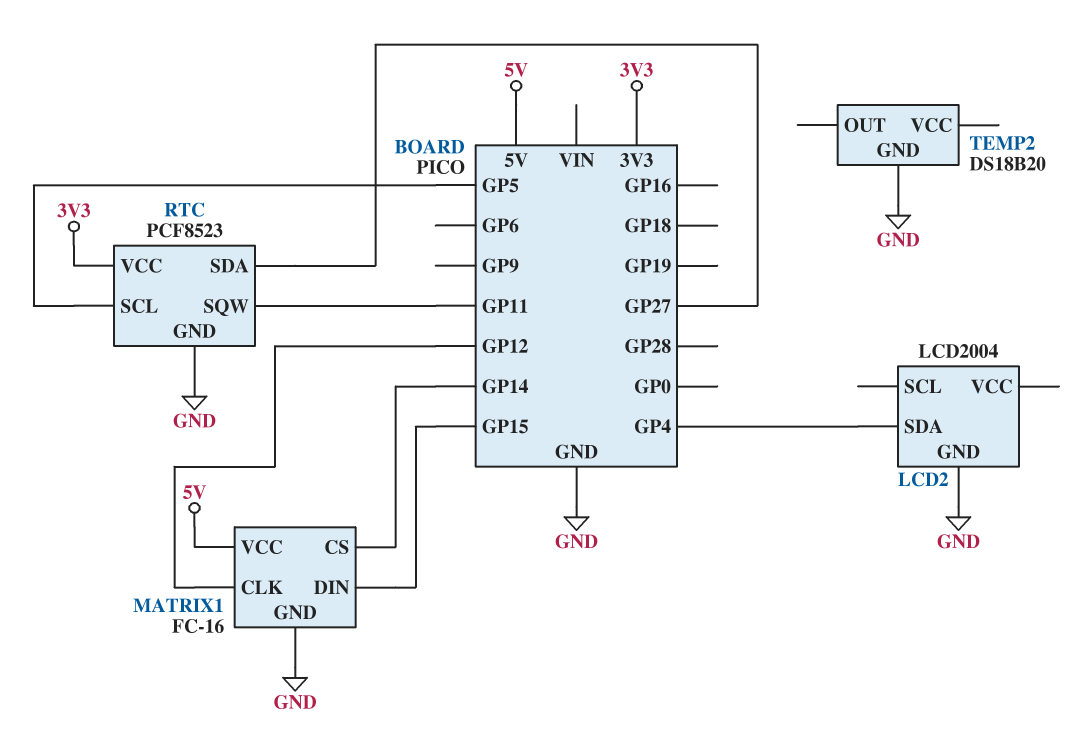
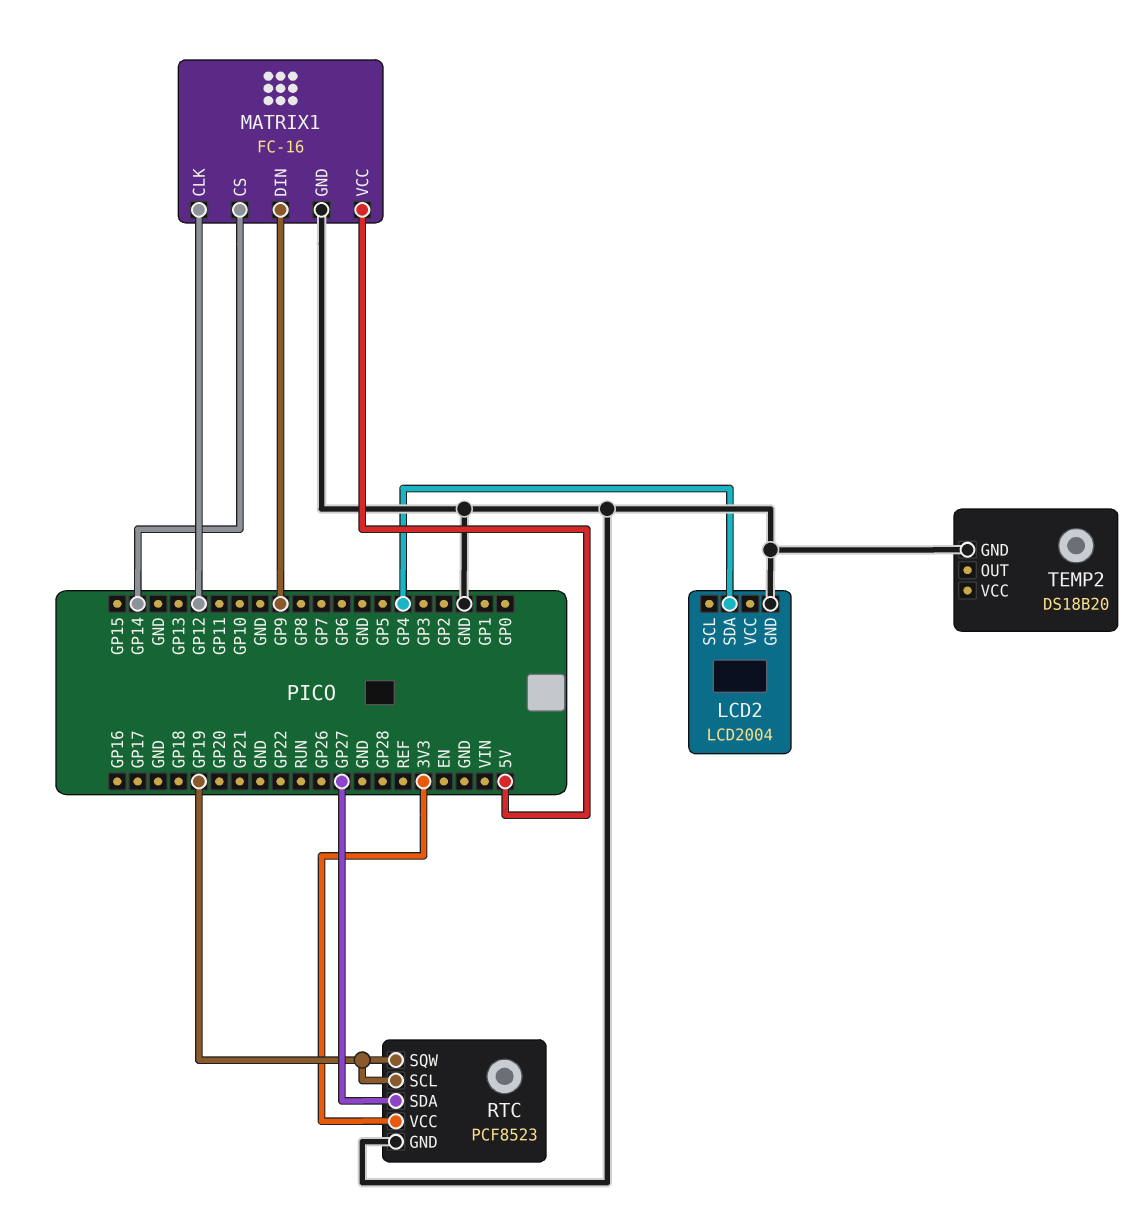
MATRIX1 pin DIN: GP15 -> GP9
RTC pin SCL: GP5 -> GP19
RTC pin SQW: GP11 -> GP19

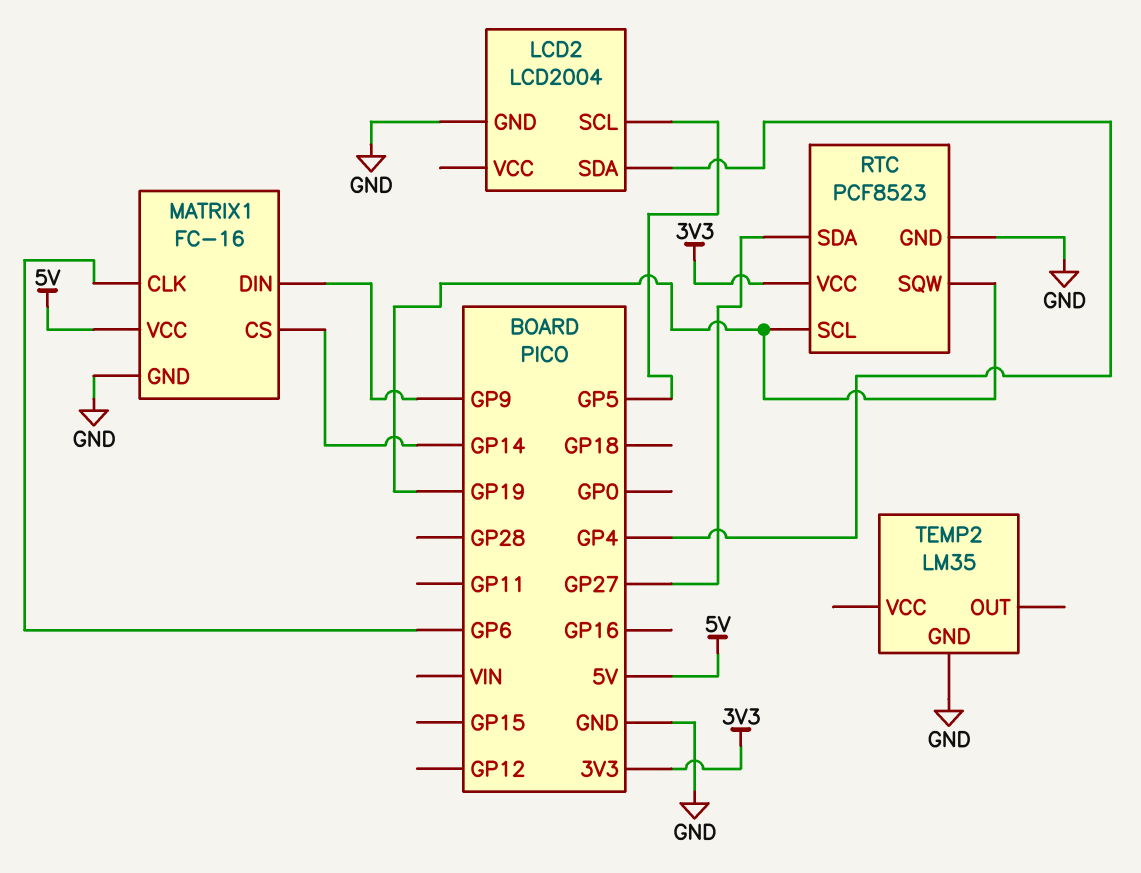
LCD2 pin SCL: none -> GP5
MATRIX1 pin CLK: GP12 -> GP6
TEMP2: DS18B20 -> LM35

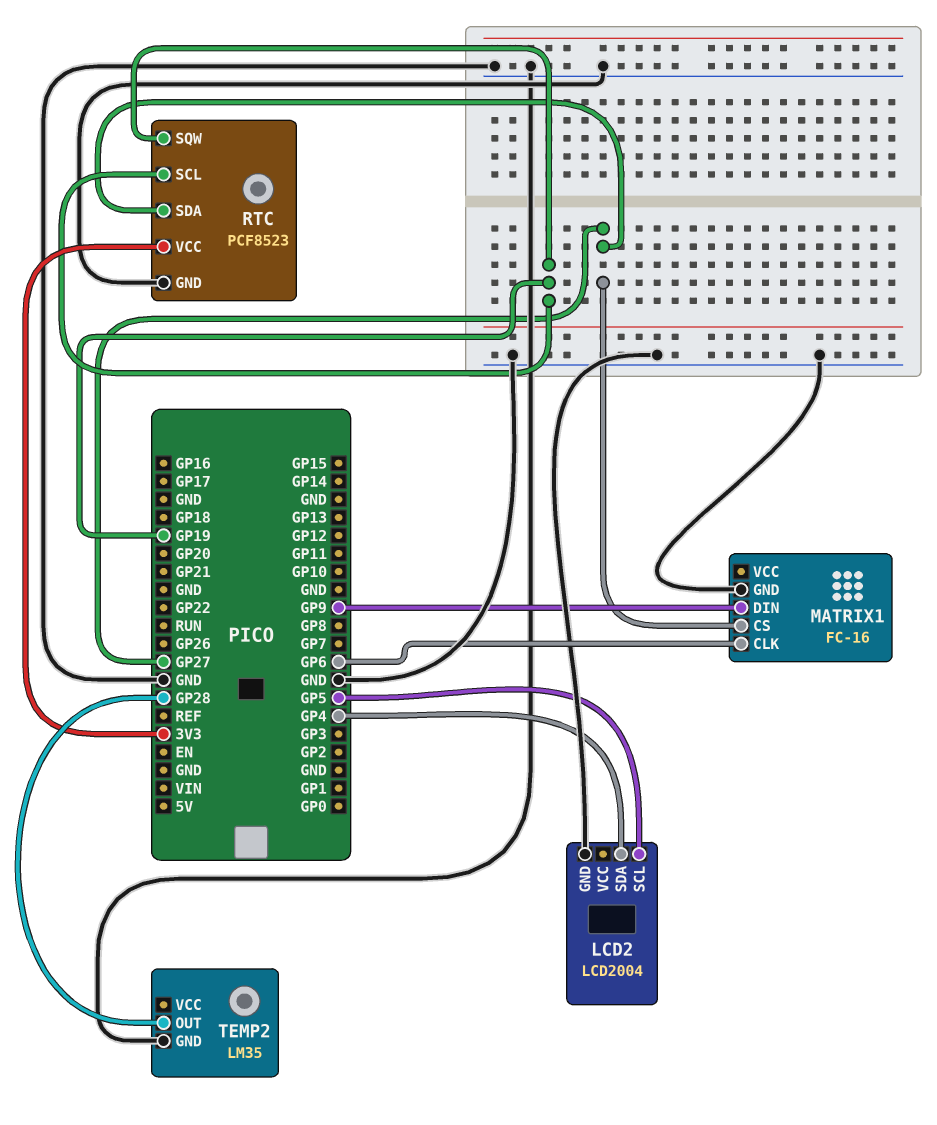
MATRIX1 pin CS: GP14 -> GP27
MATRIX1 pin VCC: 5V -> none
TEMP2 pin OUT: none -> GP28

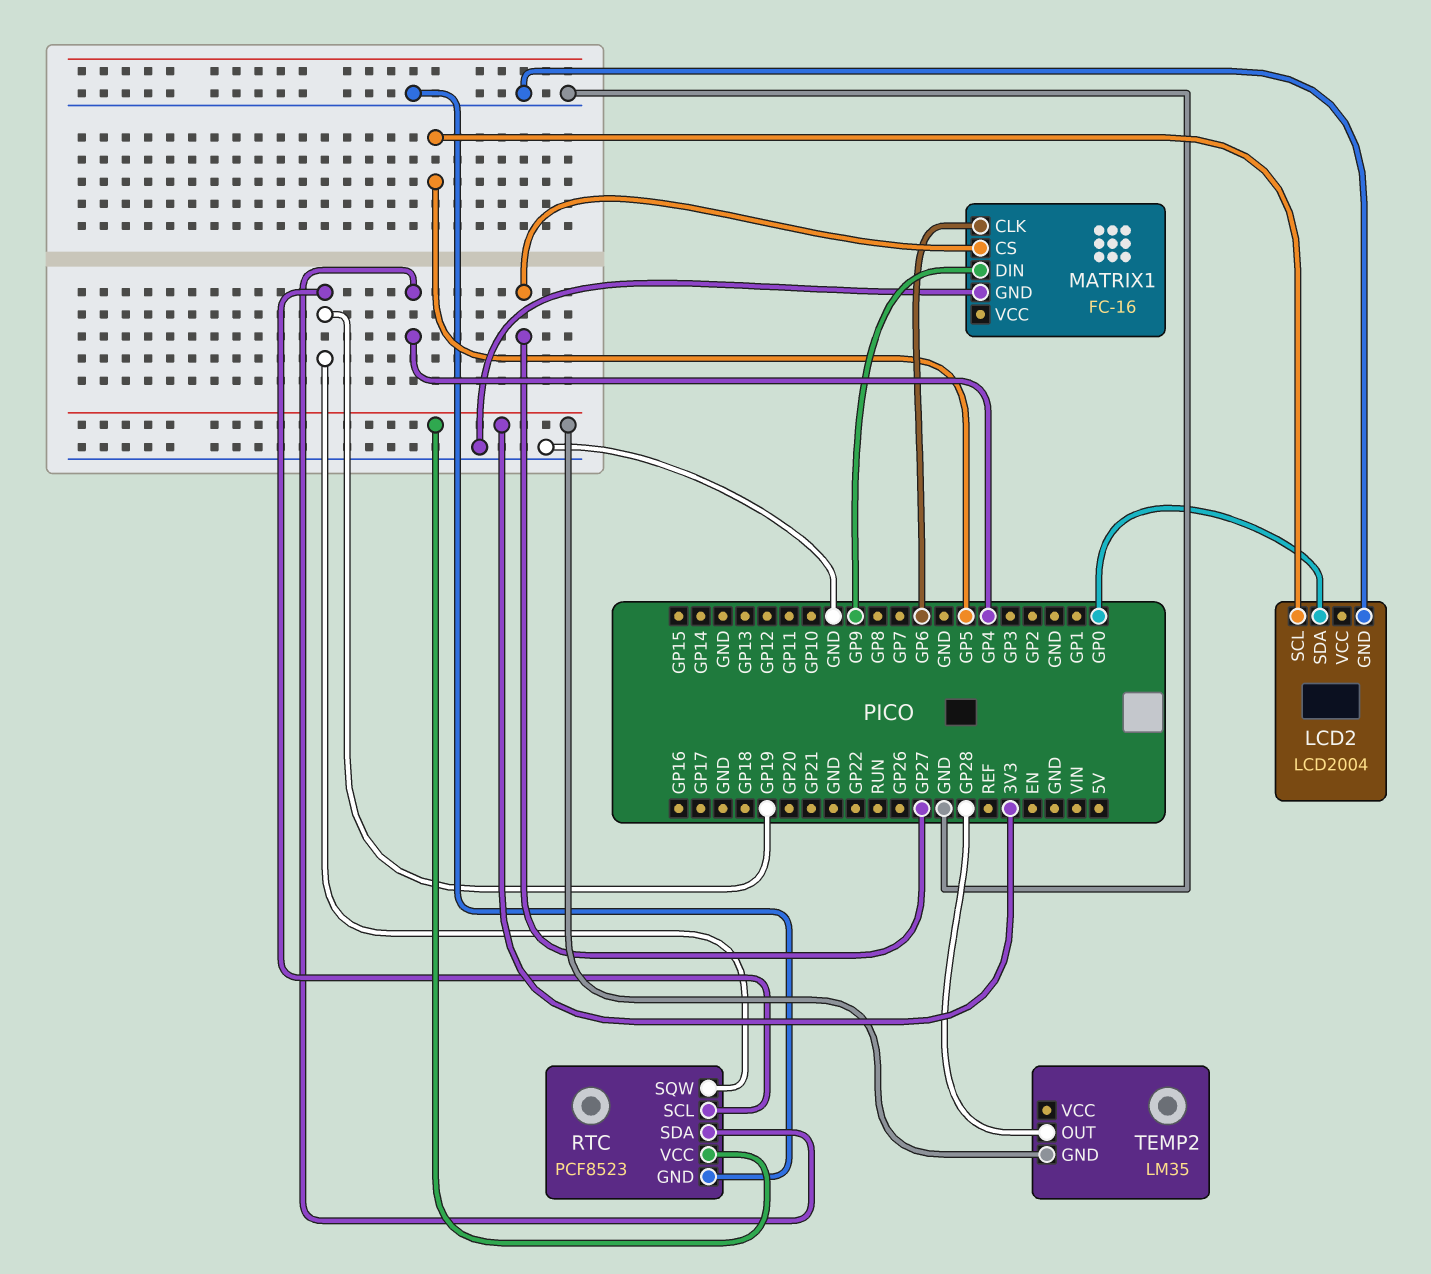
LCD2 pin SDA: GP4 -> GP0
RTC pin SDA: GP27 -> GP4
TEMP2 pin GND: GND -> 3V3

